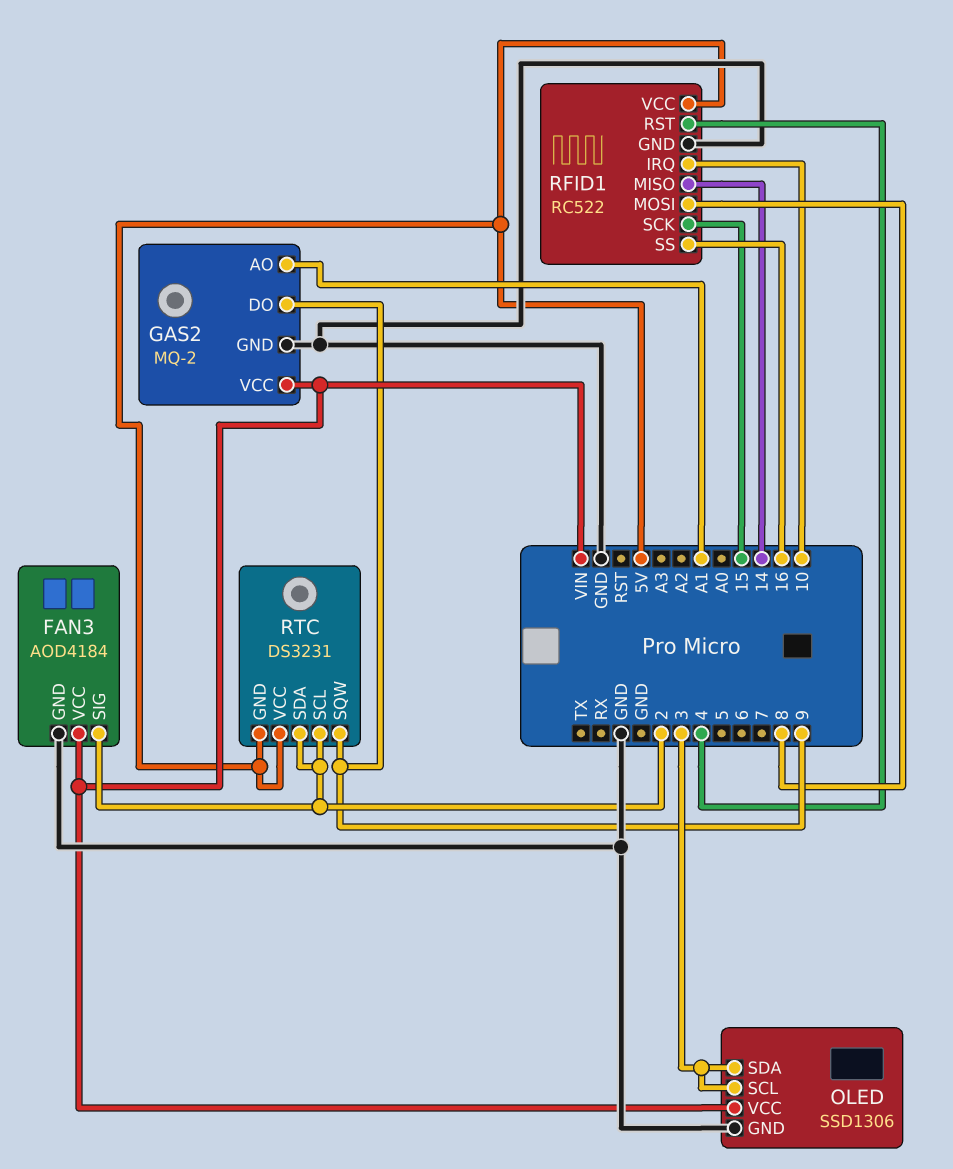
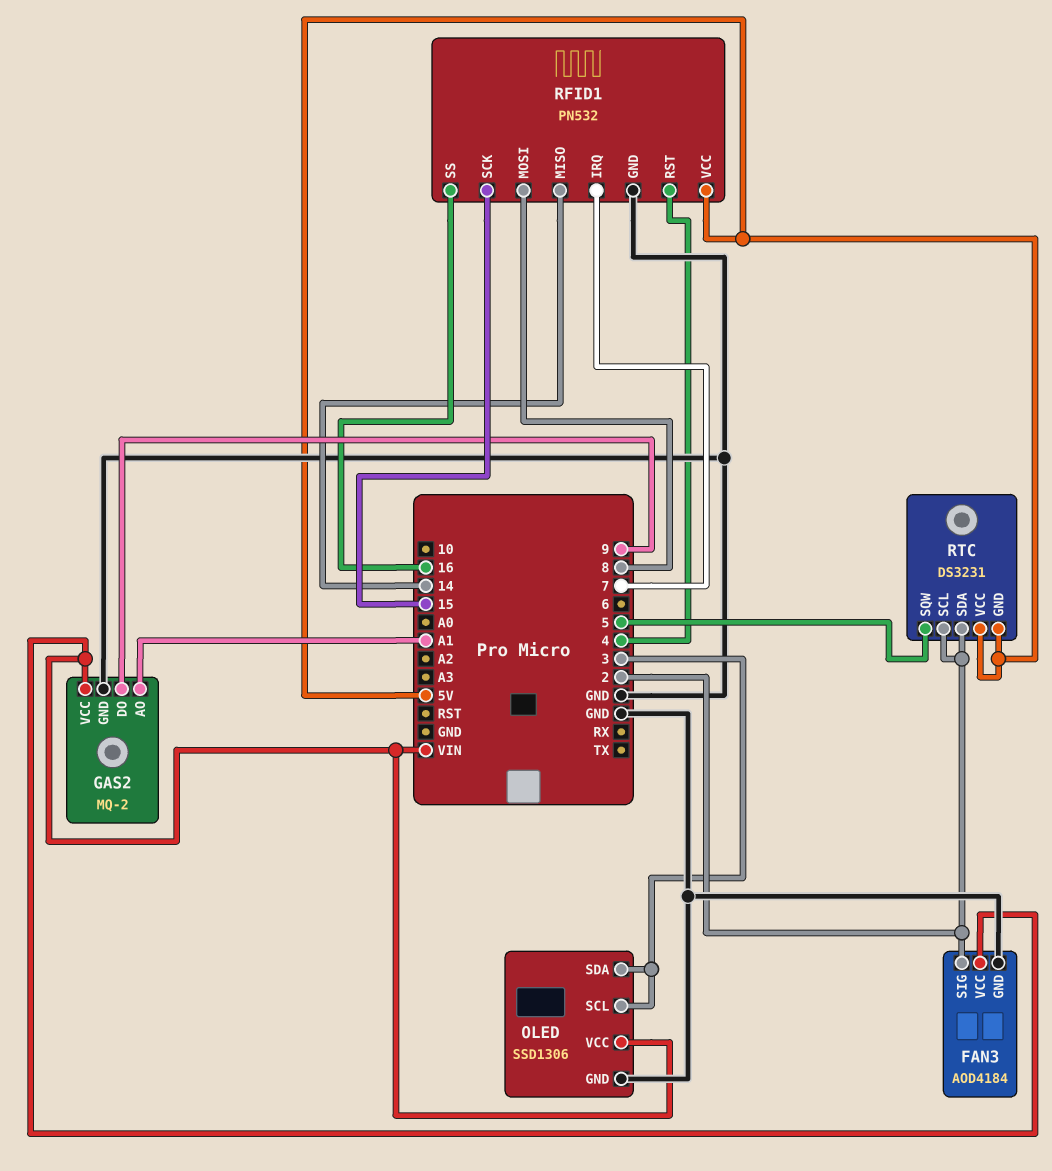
RFID1: RC522 -> PN532
RFID1 pin IRQ: 10 -> 7
RTC pin SQW: 9 -> 5

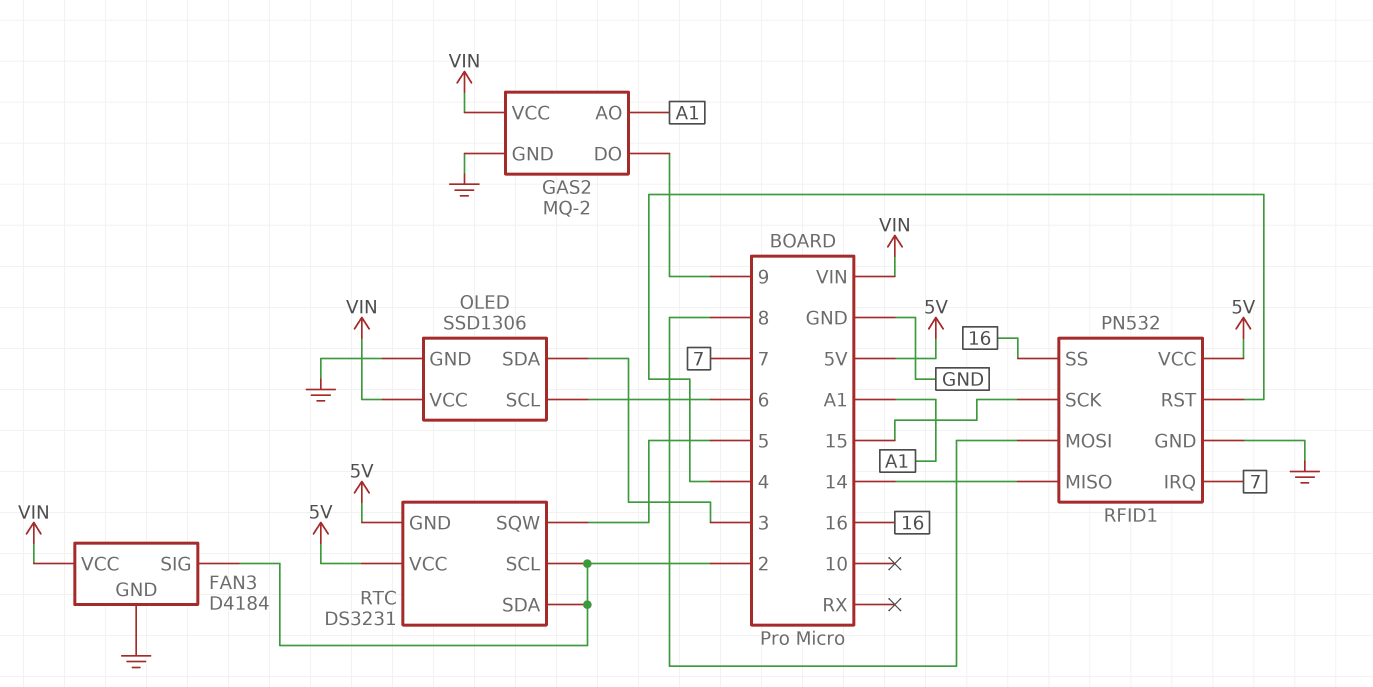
FAN3: AOD4184 -> D4184
OLED pin SCL: 3 -> 6

